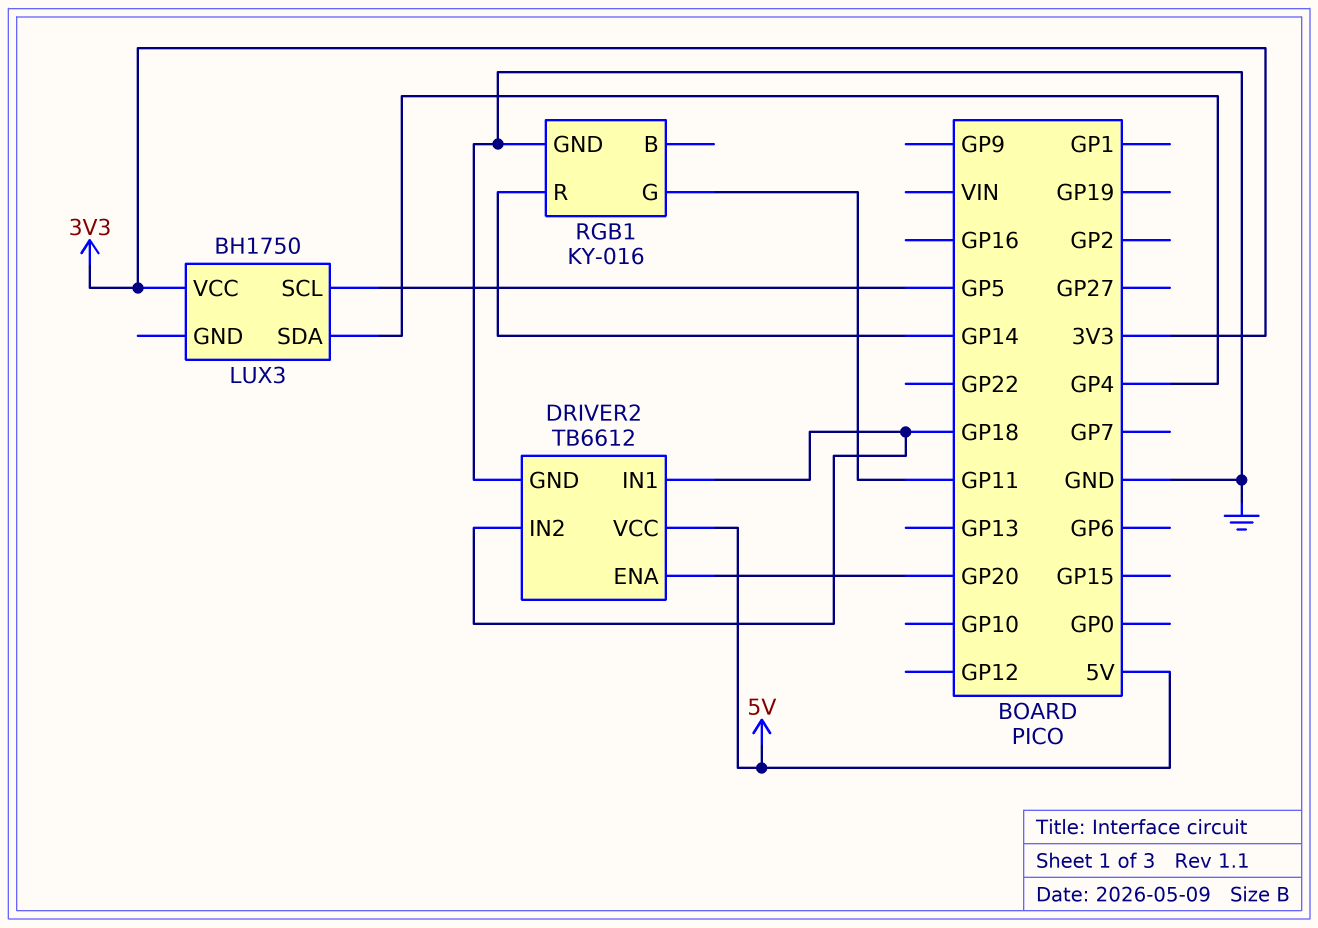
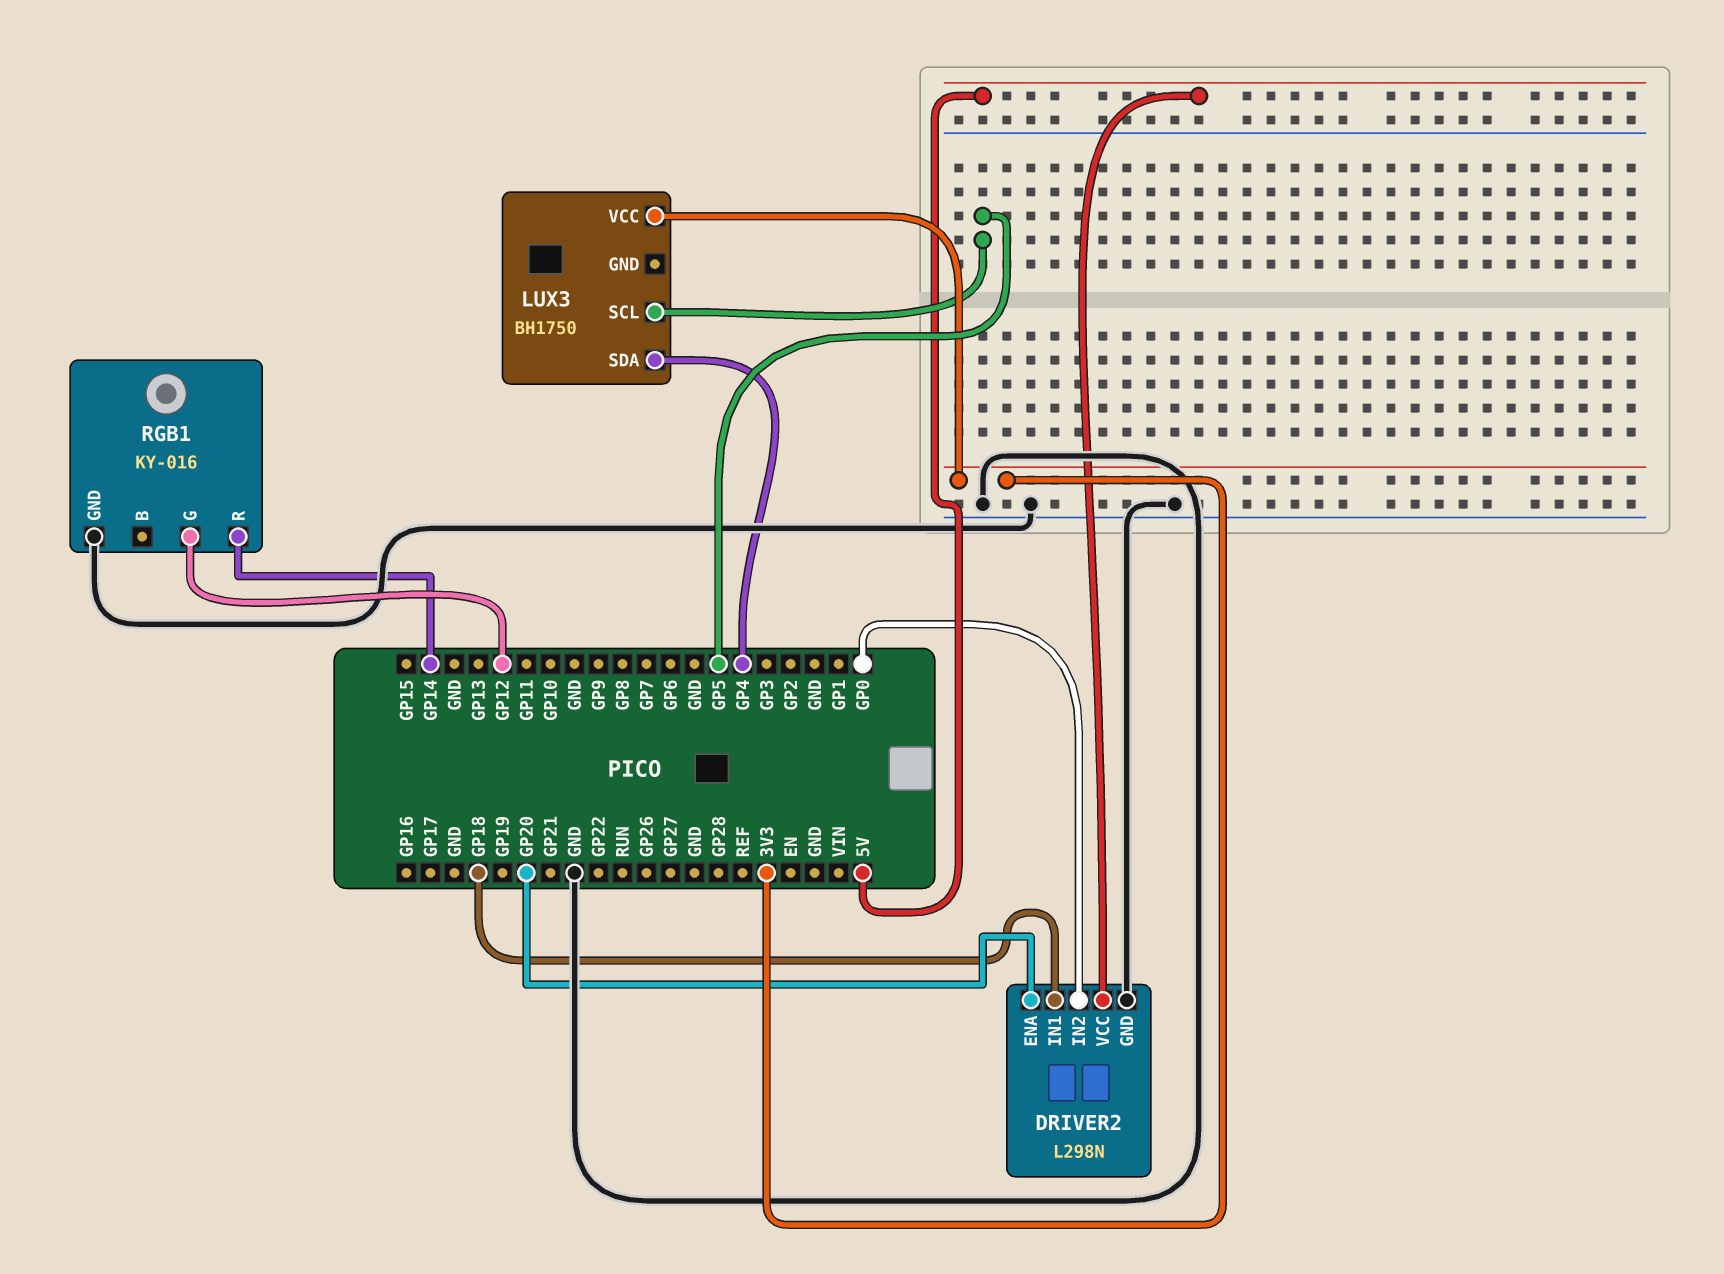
DRIVER2: TB6612 -> L298N
DRIVER2 pin IN2: GP18 -> GP0
RGB1 pin G: GP11 -> GP12

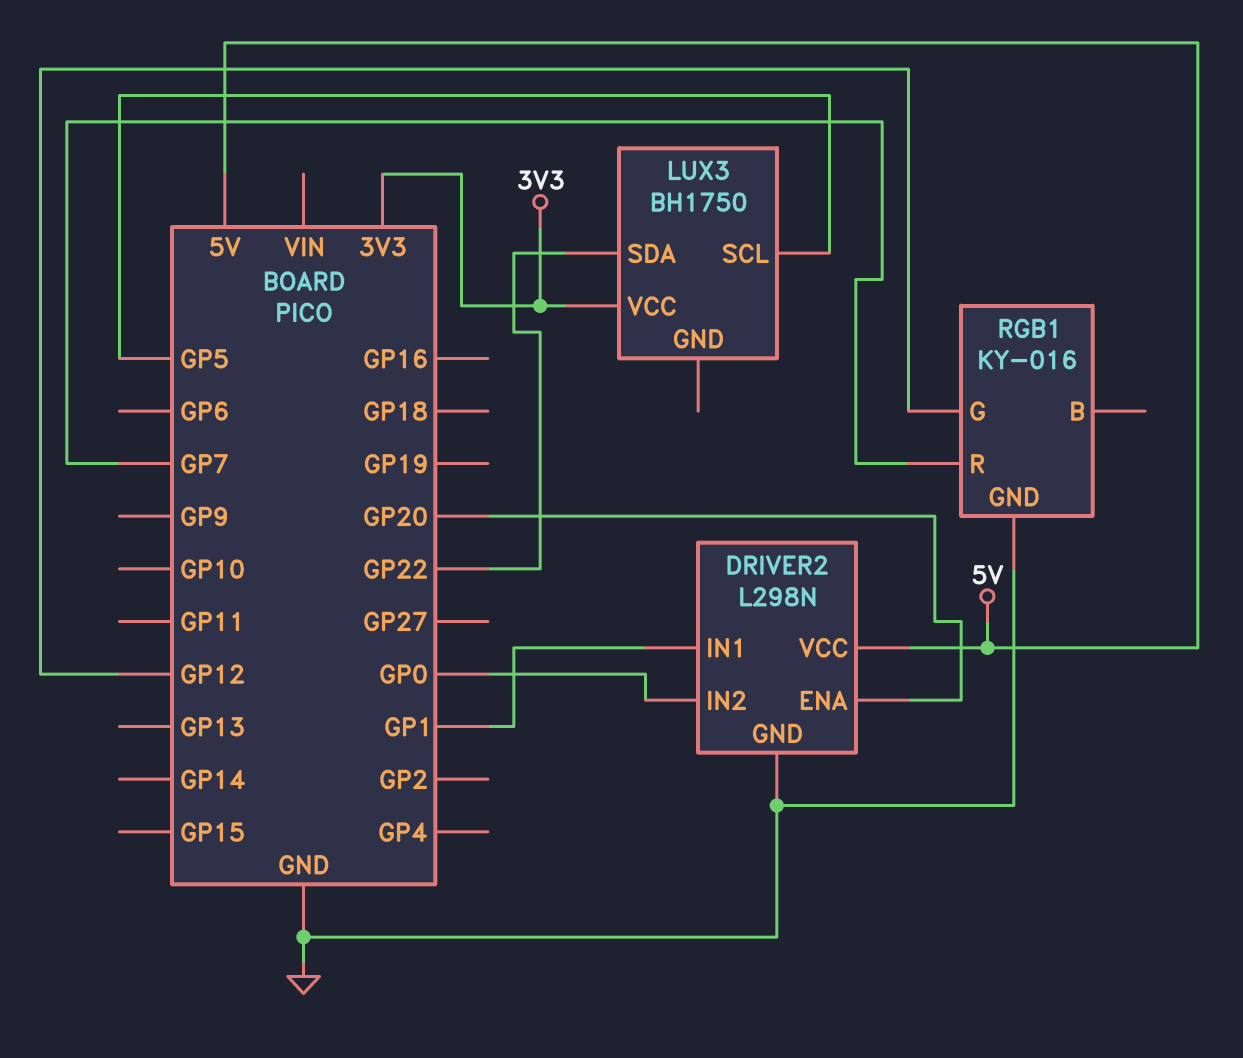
DRIVER2 pin IN1: GP18 -> GP1
LUX3 pin SDA: GP4 -> GP22
RGB1 pin R: GP14 -> GP7

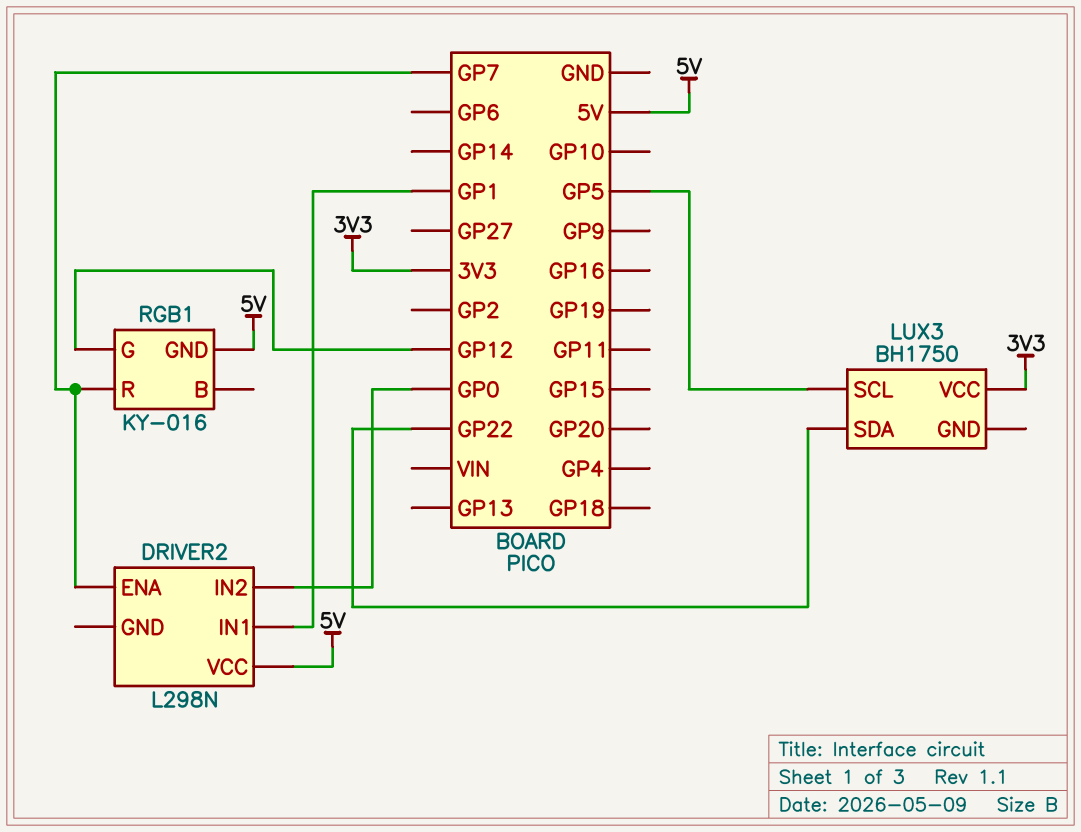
DRIVER2 pin ENA: GP20 -> GP7
DRIVER2 pin GND: GND -> none
RGB1 pin GND: GND -> 5V

